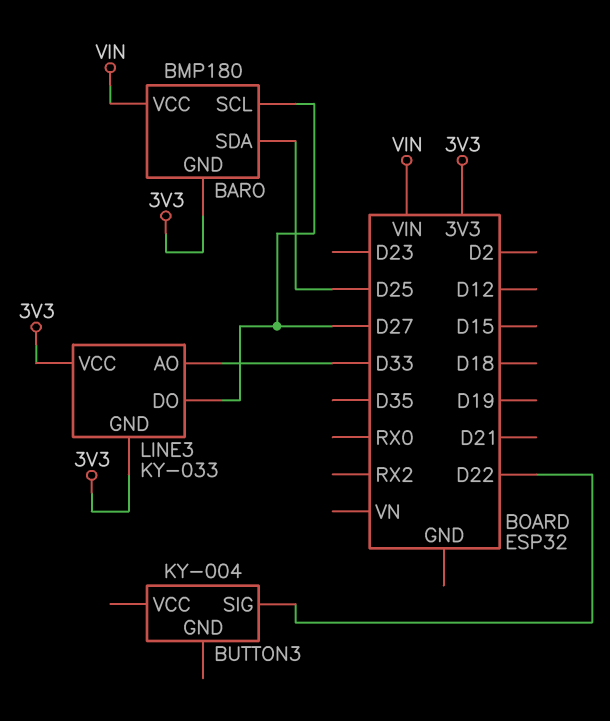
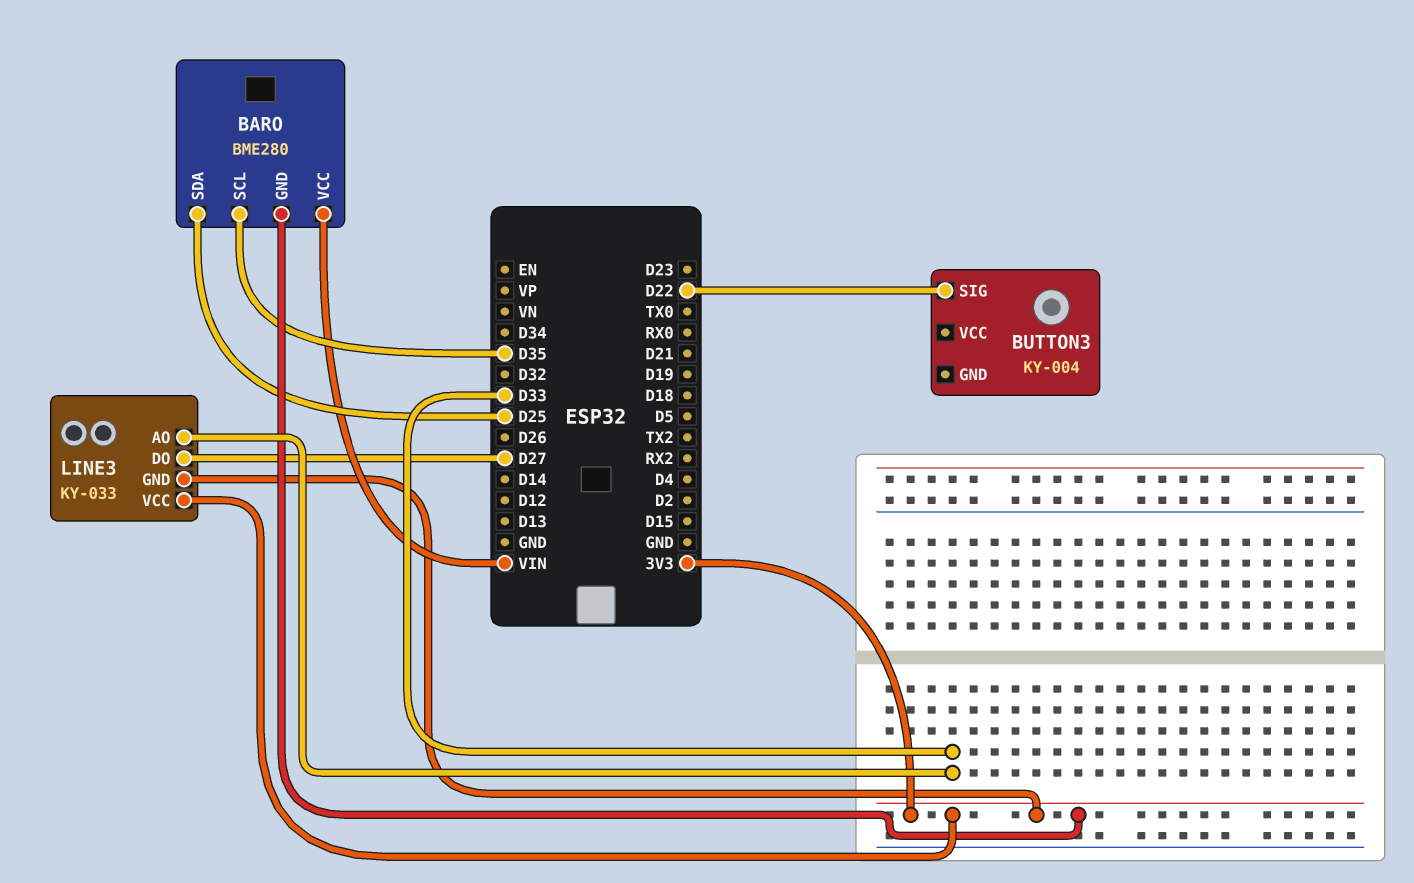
BARO: BMP180 -> BME280
BARO pin SCL: D27 -> D35

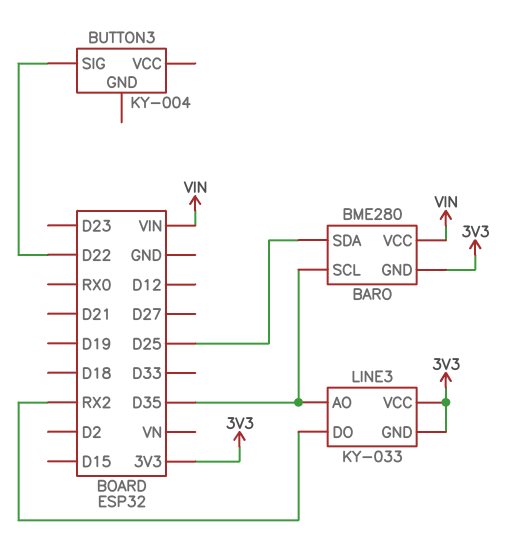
LINE3 pin AO: D33 -> D35
LINE3 pin DO: D27 -> RX2

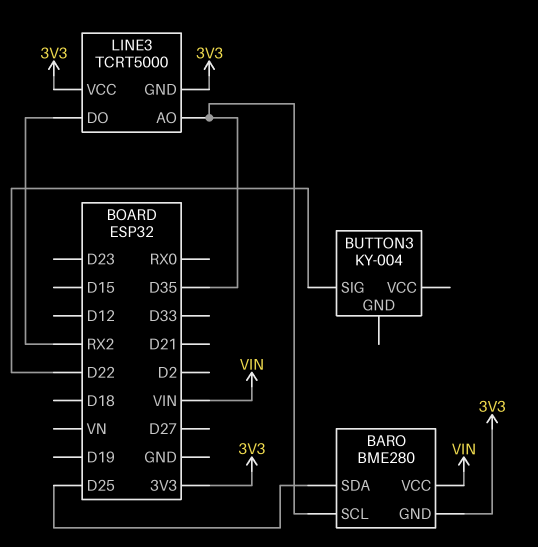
LINE3: KY-033 -> TCRT5000

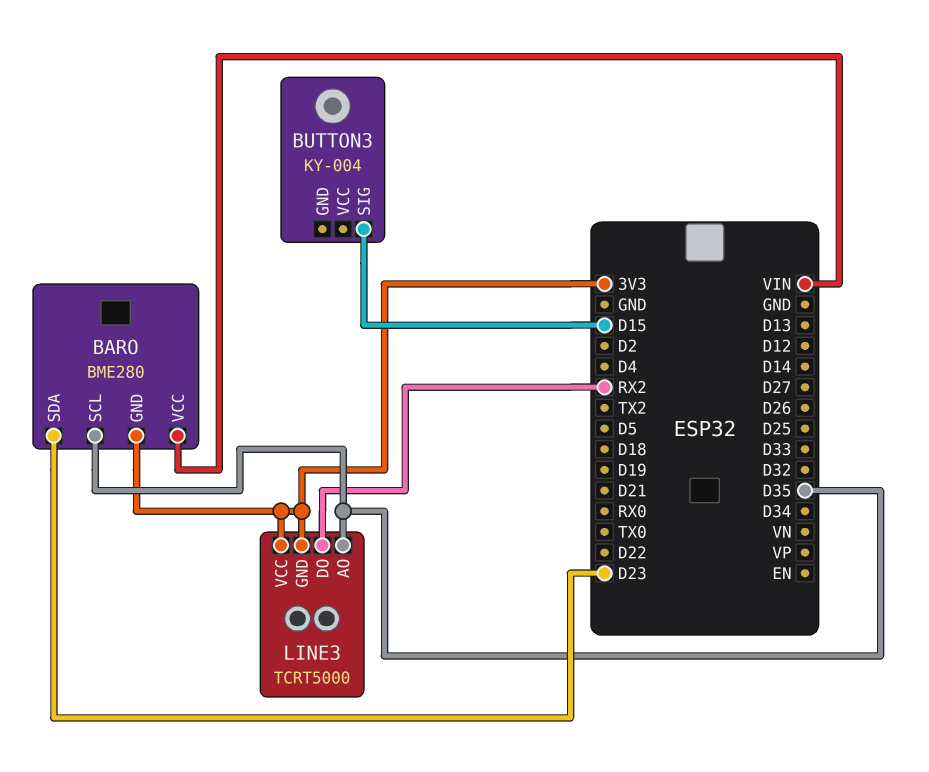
BARO pin SDA: D25 -> D23
BUTTON3 pin SIG: D22 -> D15

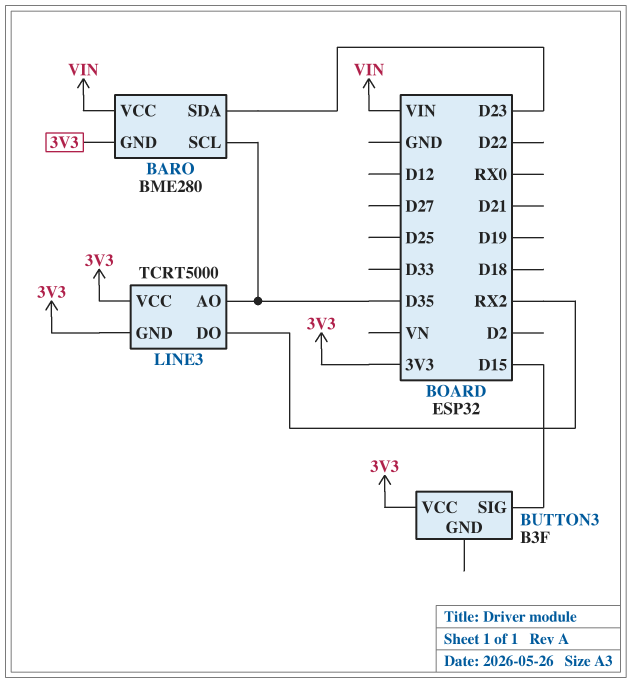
BUTTON3: KY-004 -> B3F
BUTTON3 pin VCC: none -> 3V3

